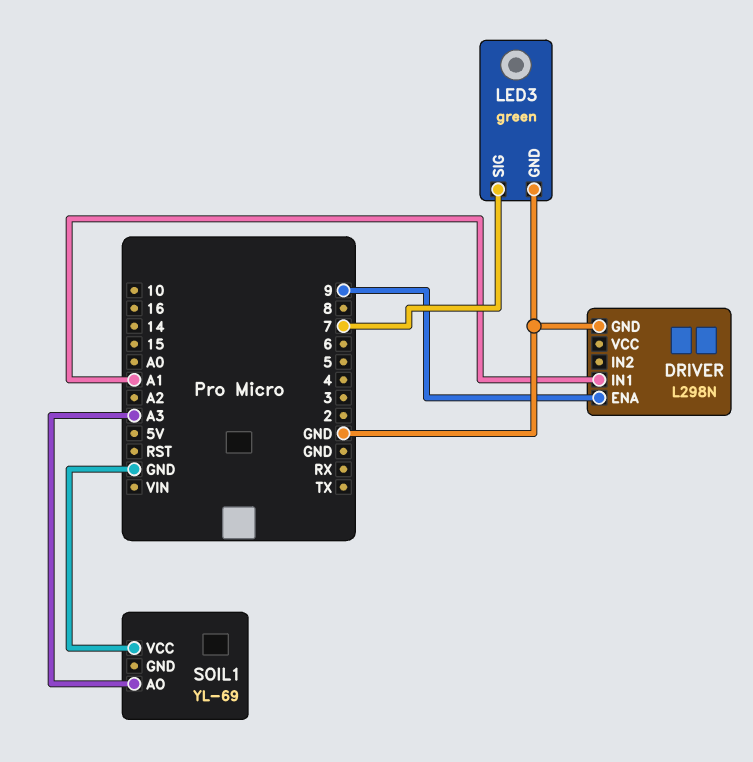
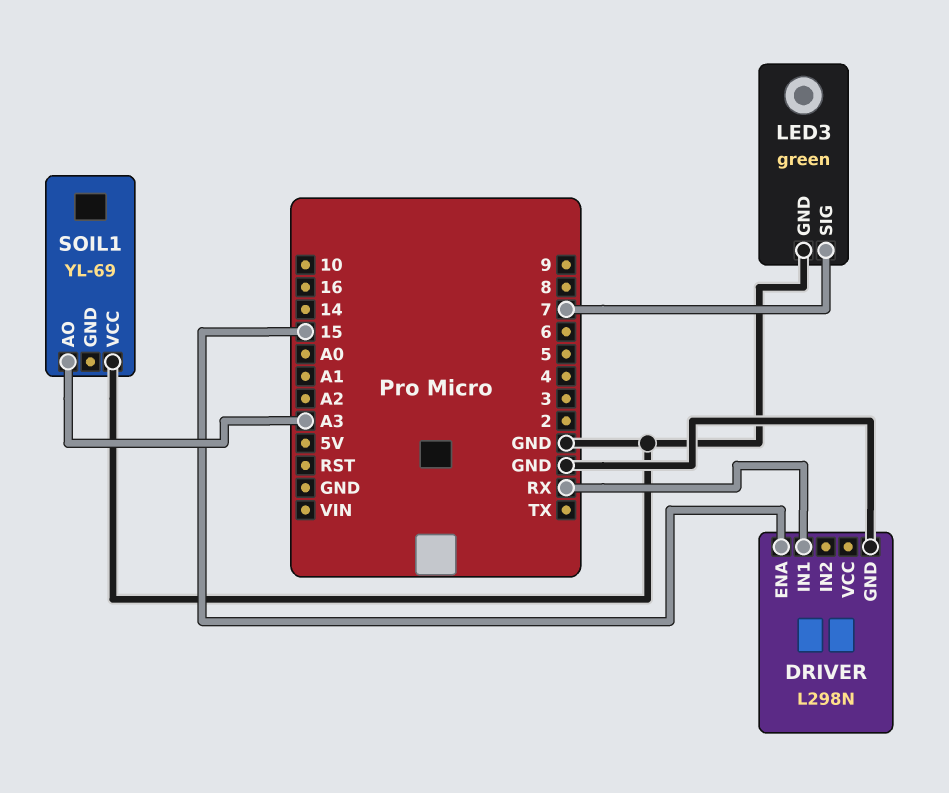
DRIVER pin ENA: 9 -> 15
DRIVER pin IN1: A1 -> RX

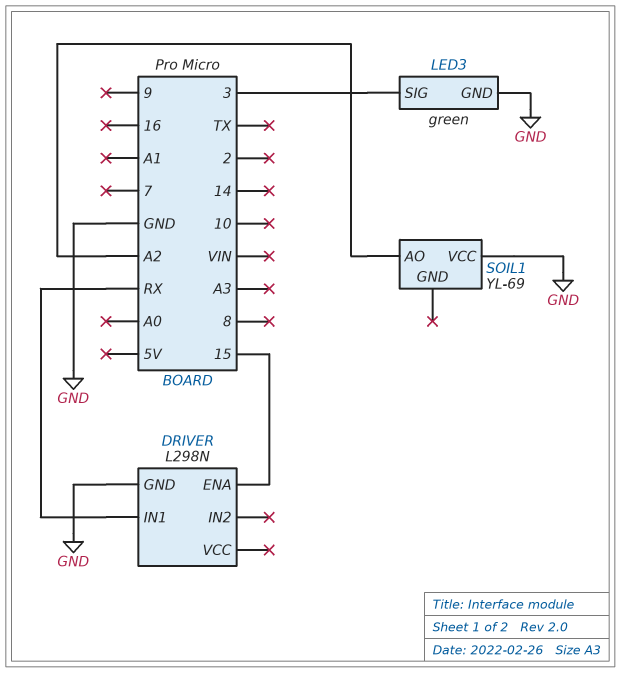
LED3 pin SIG: 7 -> 3
SOIL1 pin AO: A3 -> A2

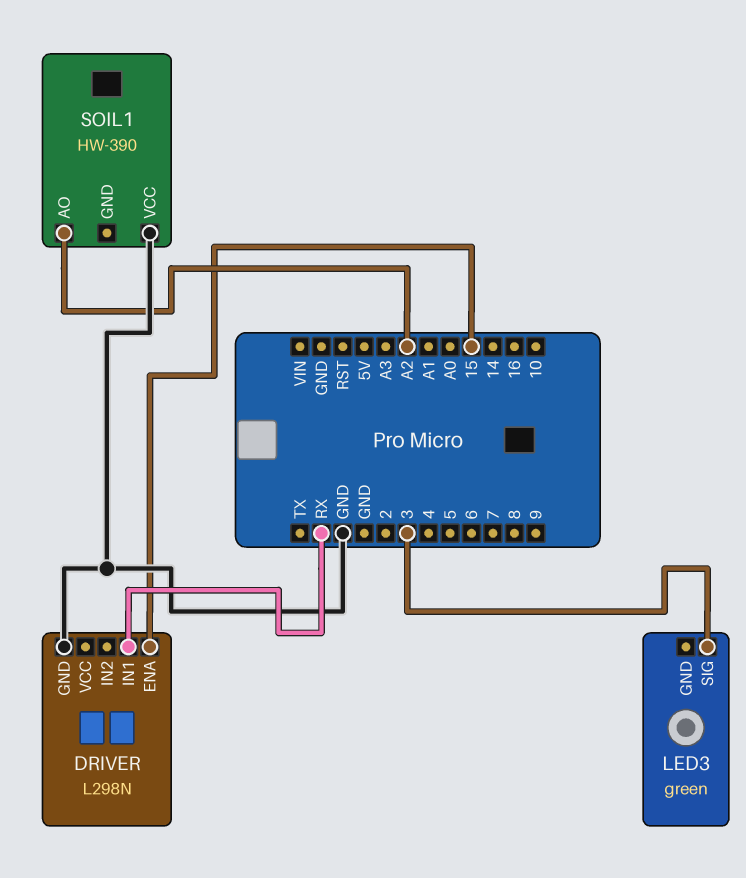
LED3 pin GND: GND -> none
SOIL1: YL-69 -> HW-390

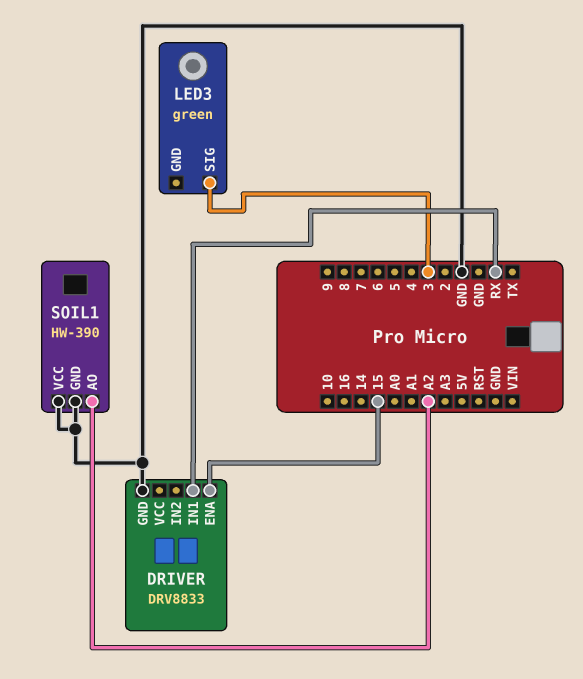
DRIVER: L298N -> DRV8833
SOIL1 pin GND: none -> GND

